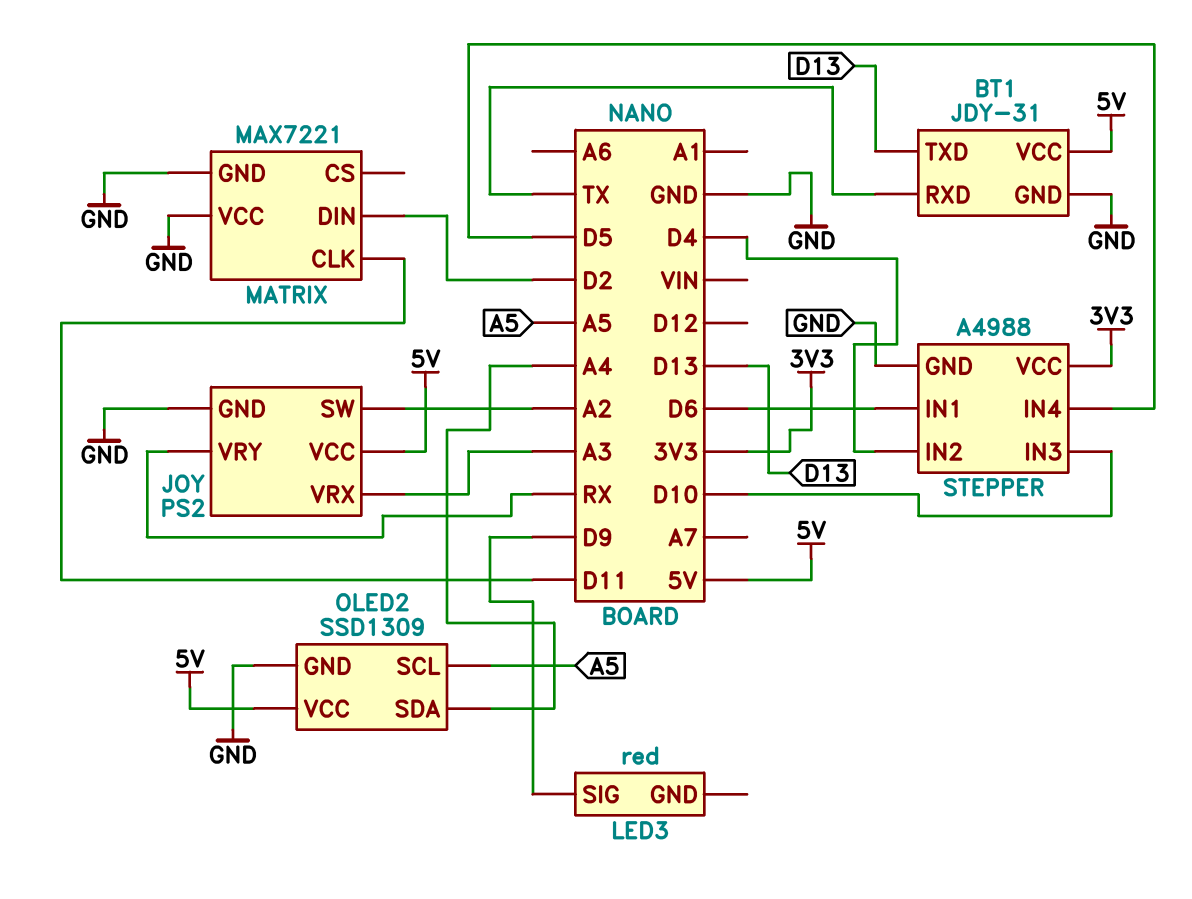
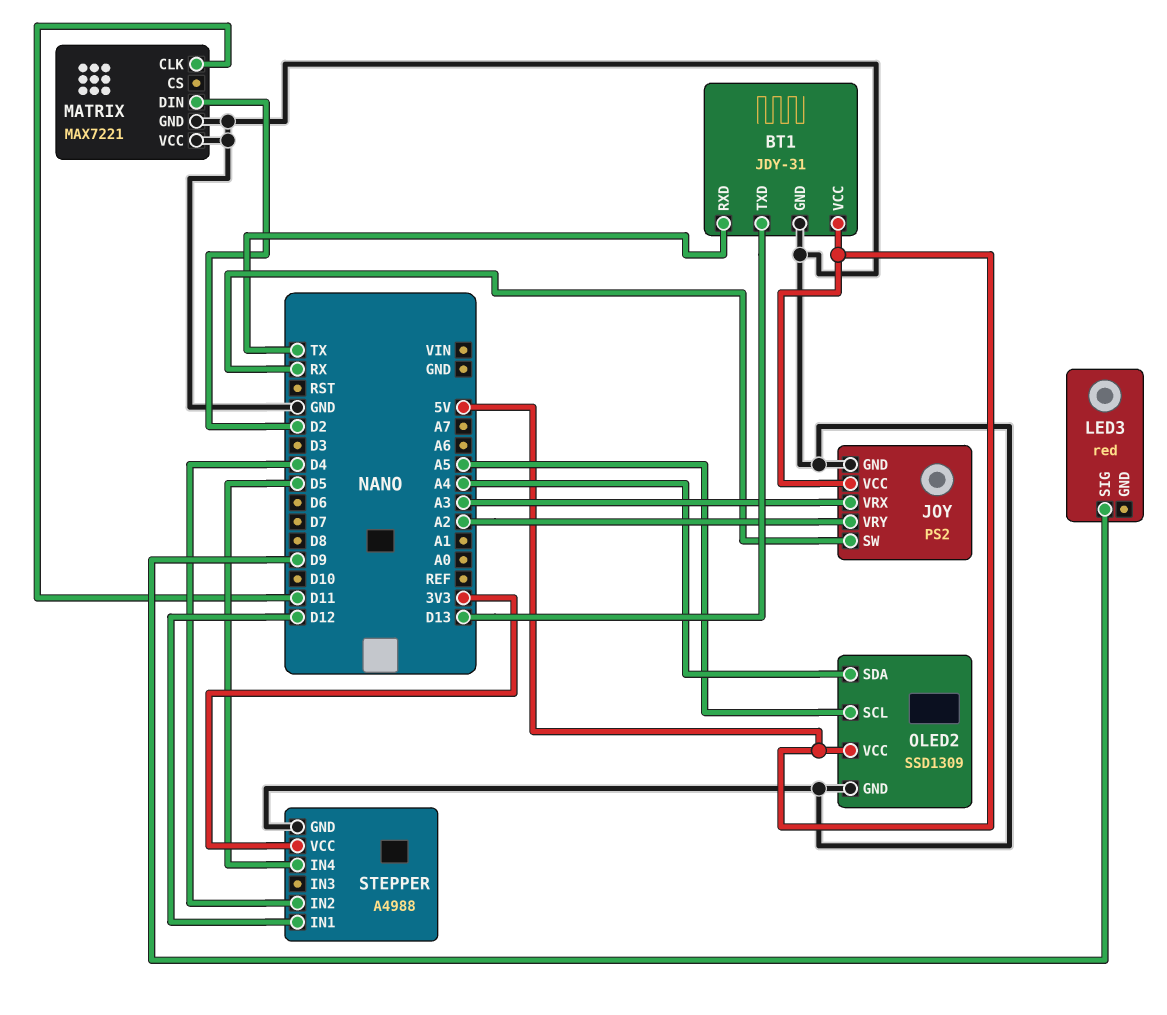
JOY pin SW: A2 -> RX
JOY pin VRY: RX -> A2
STEPPER pin IN1: D6 -> D12
STEPPER pin IN3: D10 -> none

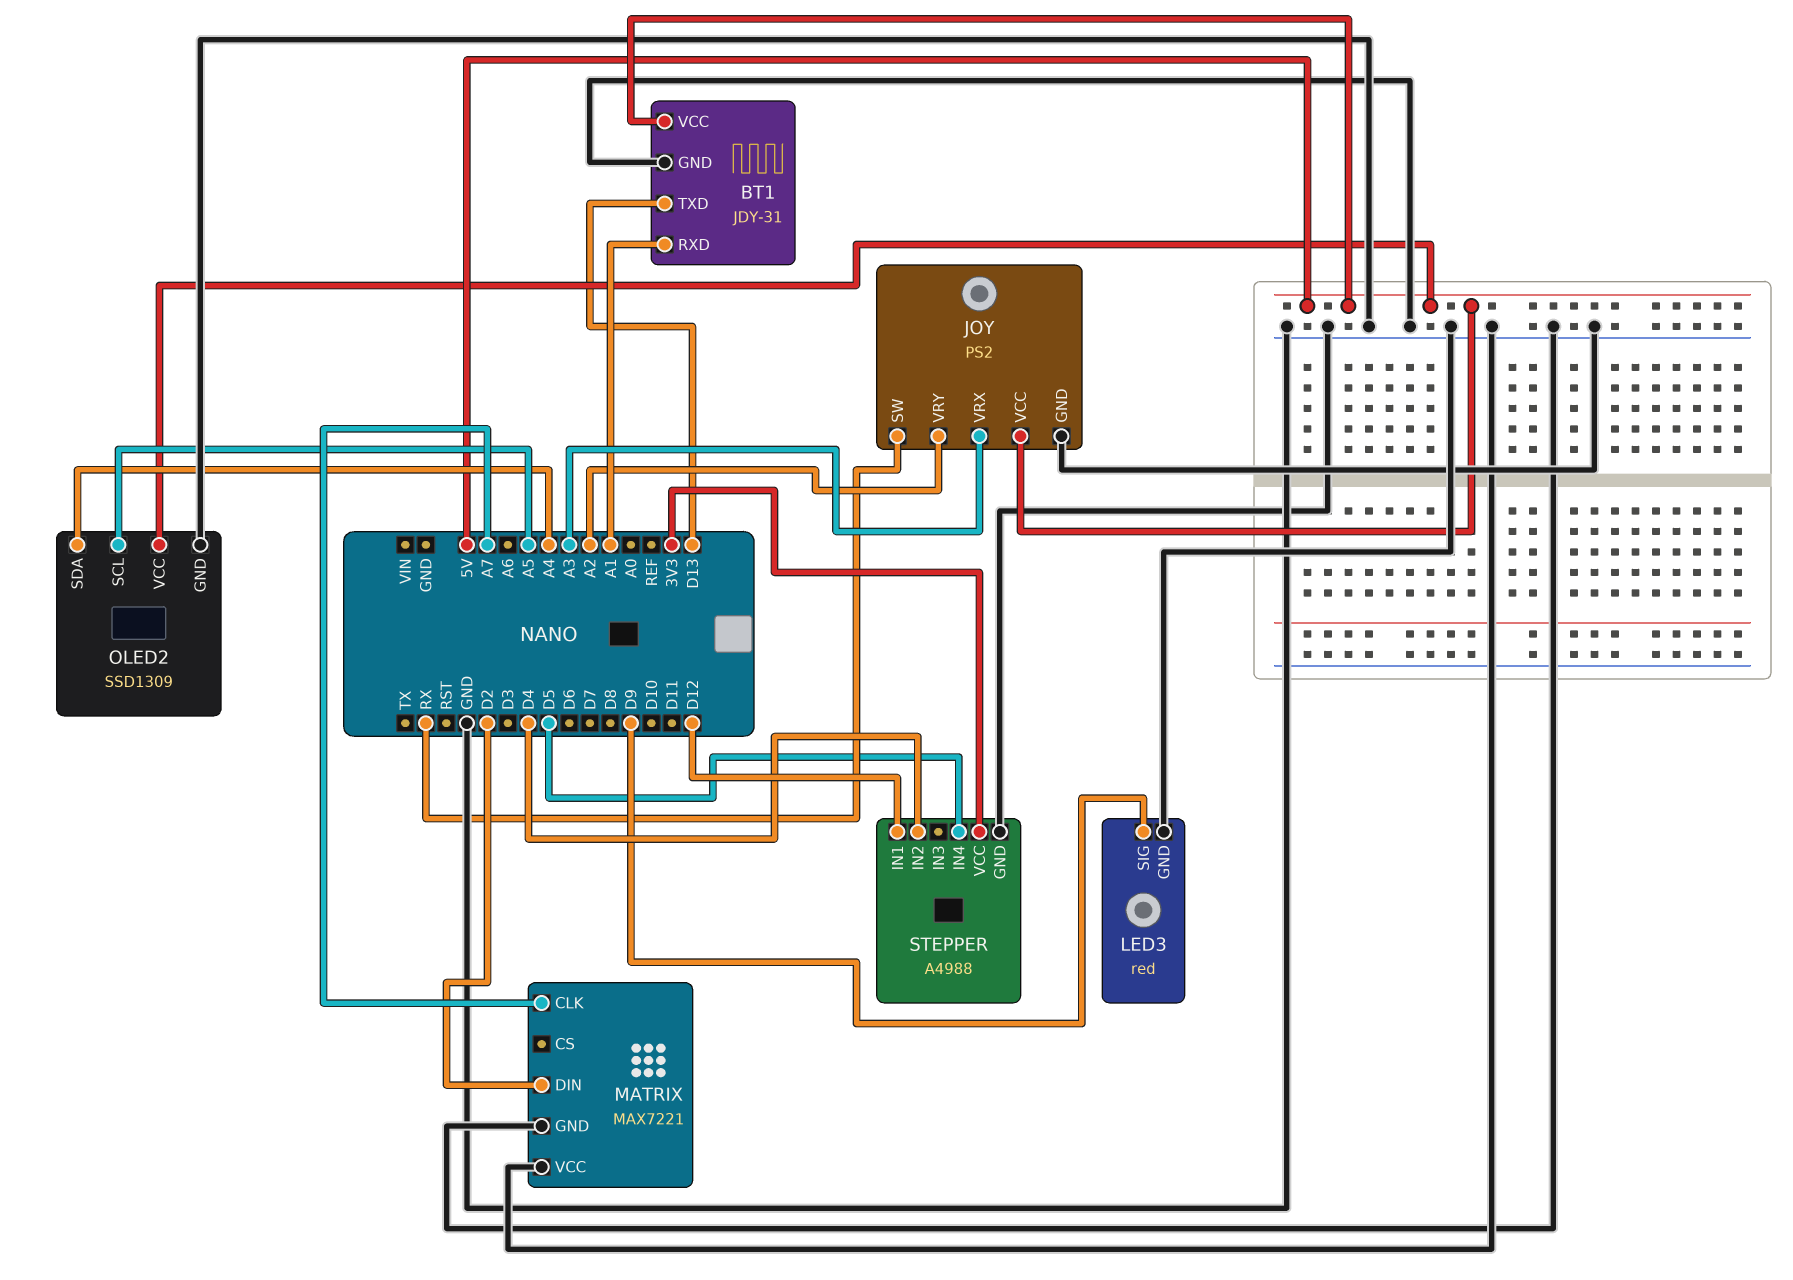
BT1 pin RXD: TX -> A1
LED3 pin GND: none -> GND
MATRIX pin CLK: D11 -> A7

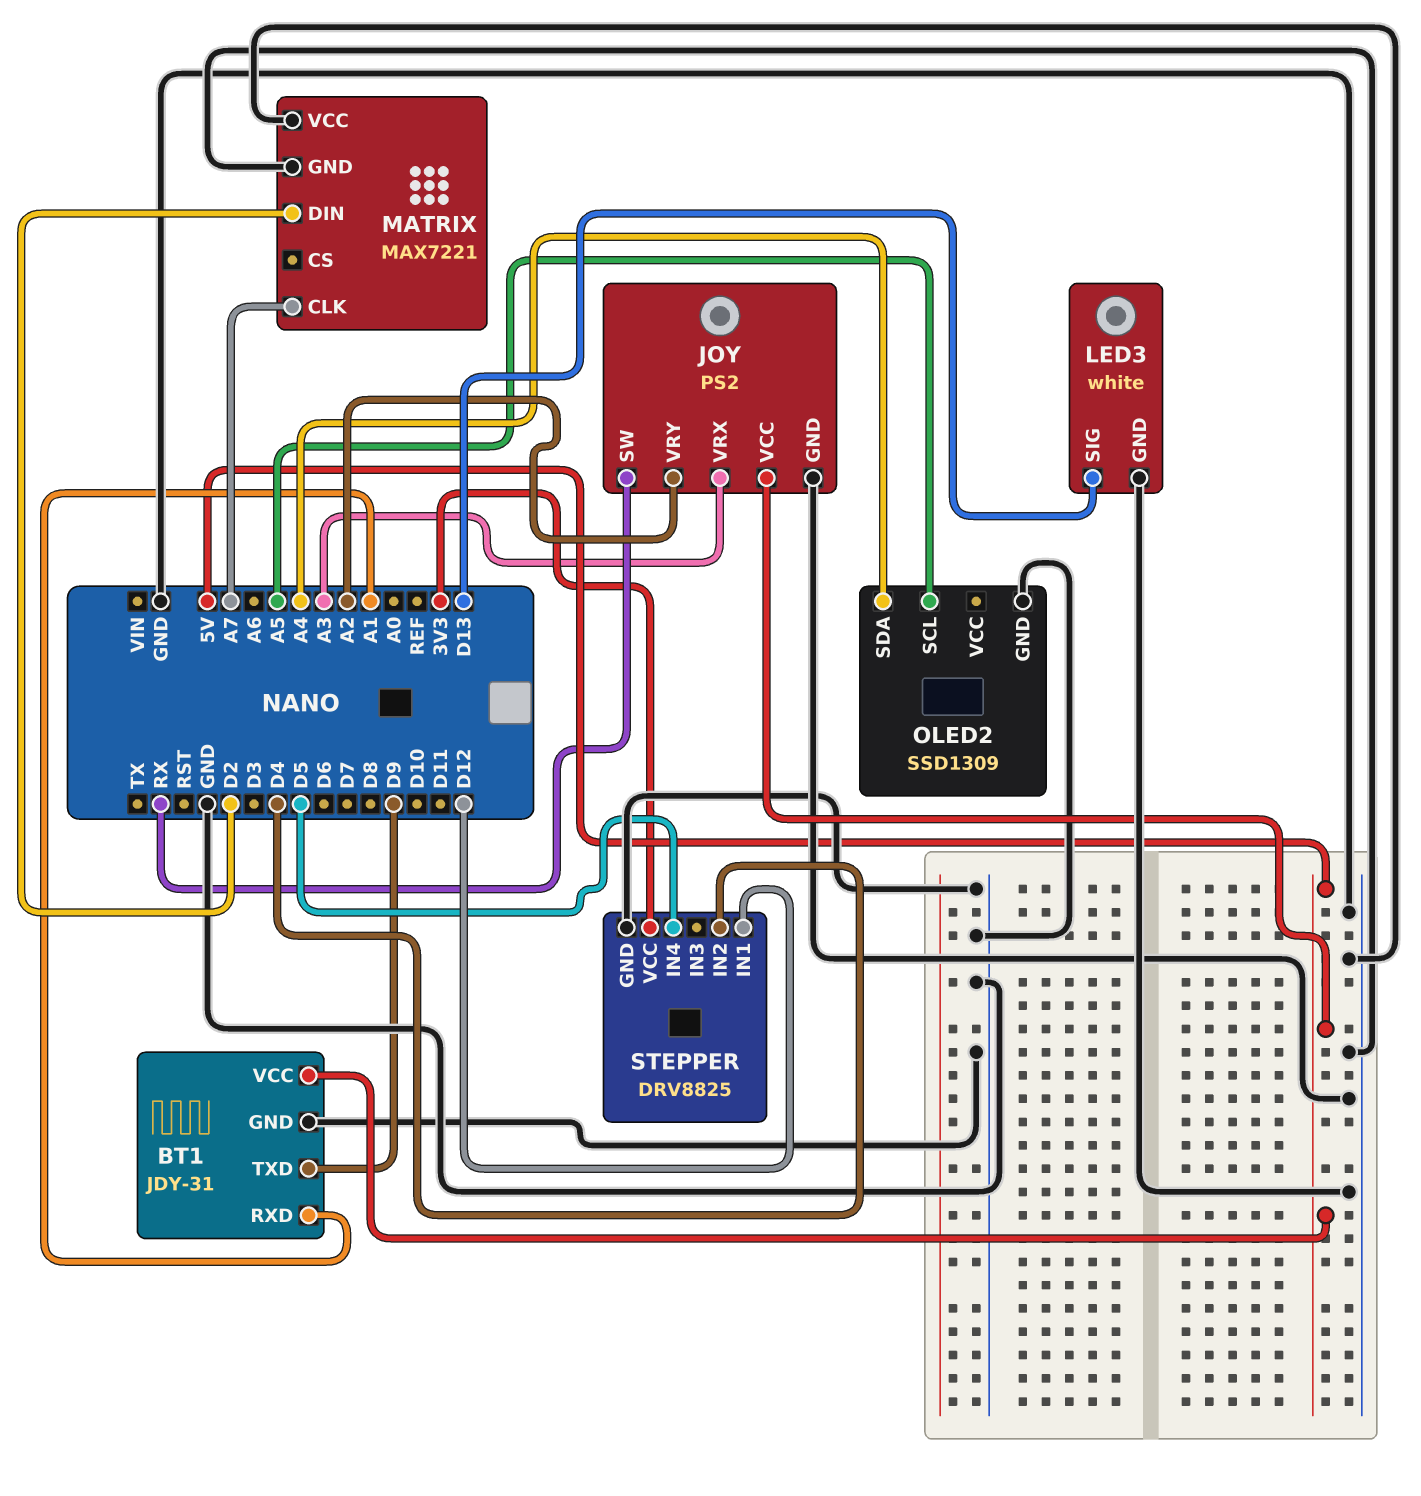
BT1 pin TXD: D13 -> D9
LED3: red -> white
LED3 pin SIG: D9 -> D13
OLED2 pin VCC: 5V -> none
STEPPER: A4988 -> DRV8825

